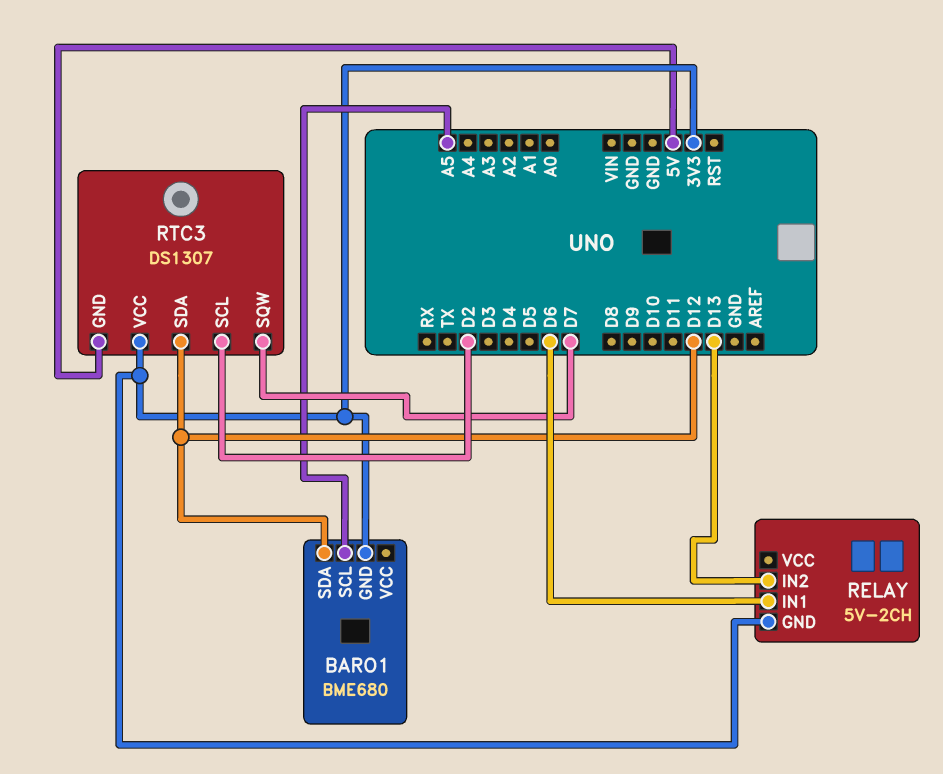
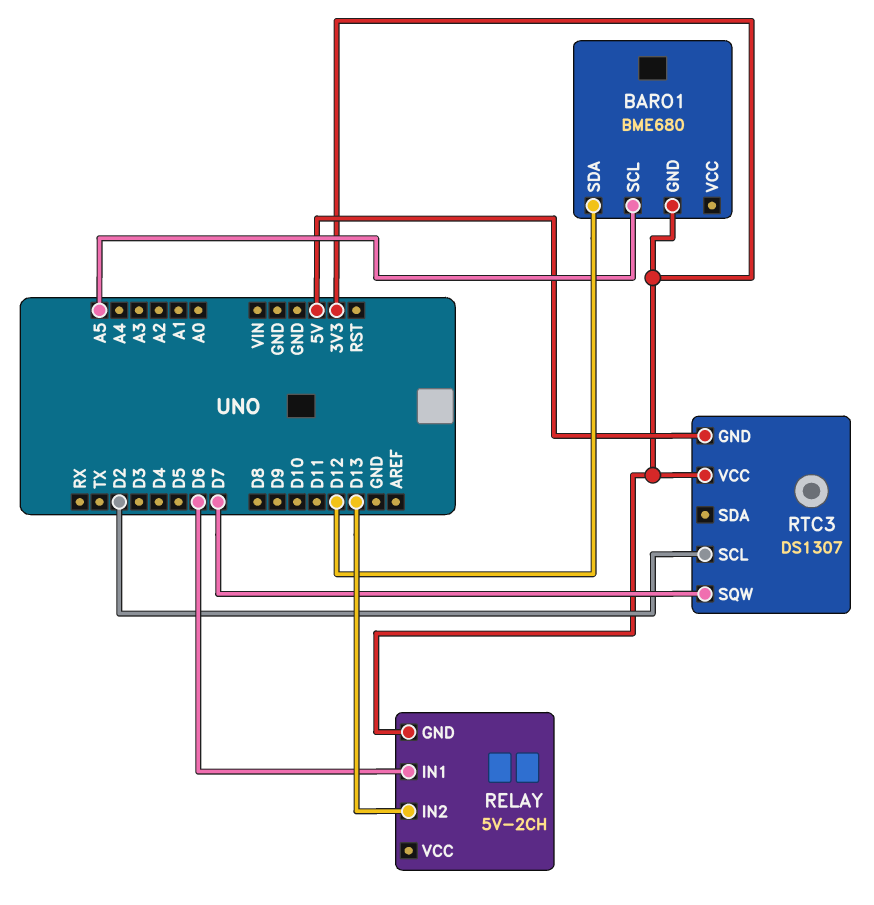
RTC3 pin SDA: D12 -> none

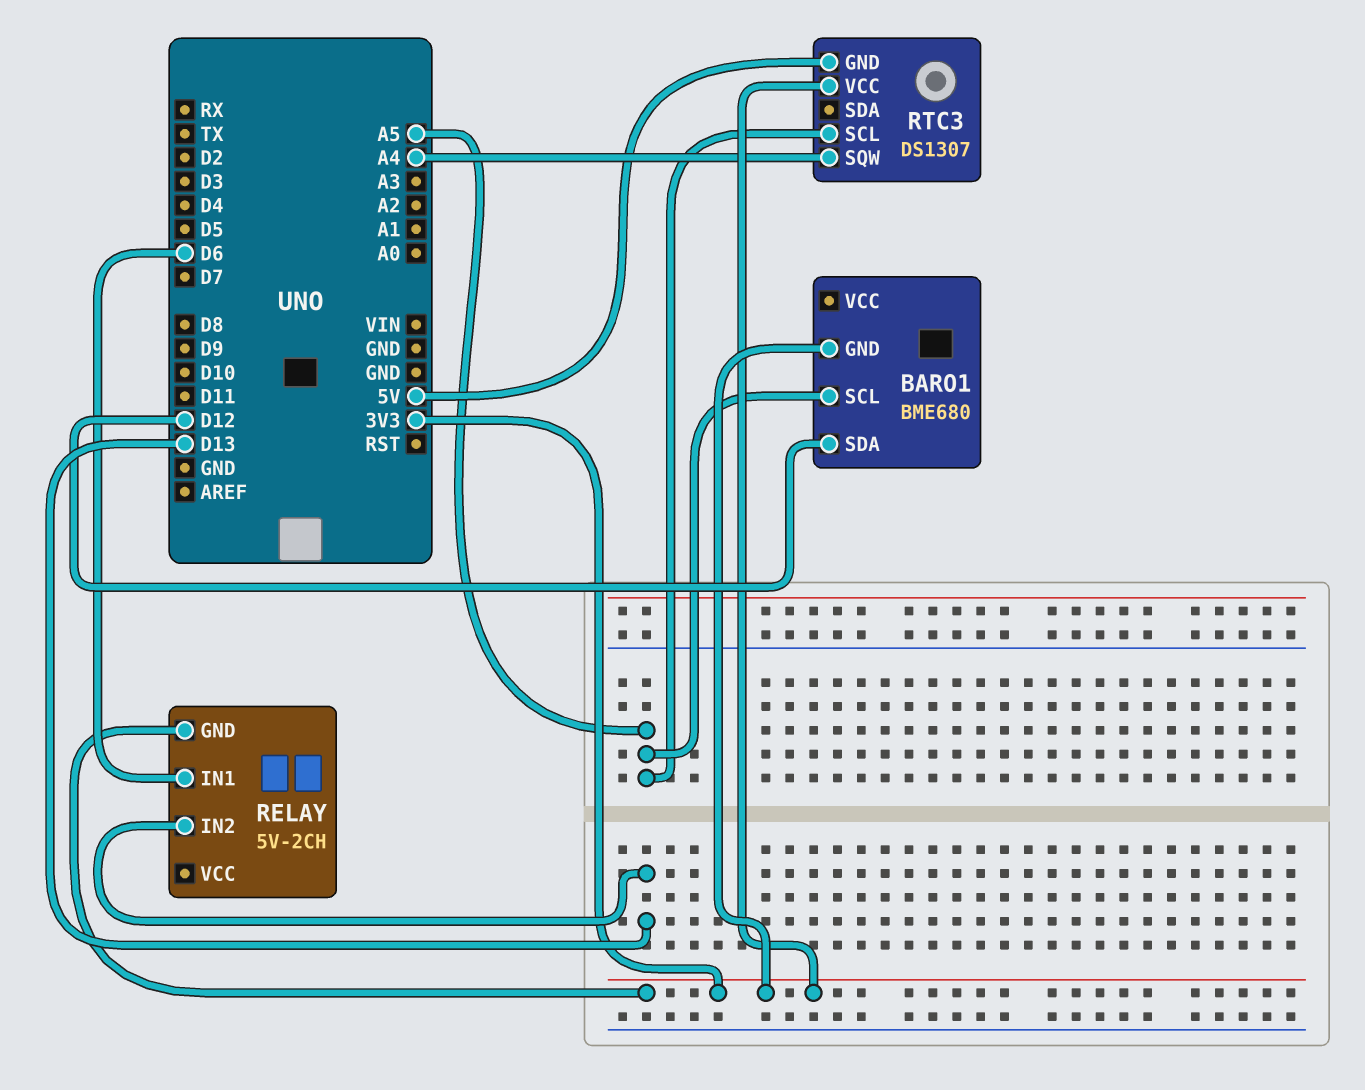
RTC3 pin SCL: D2 -> A5
RTC3 pin SQW: D7 -> A4

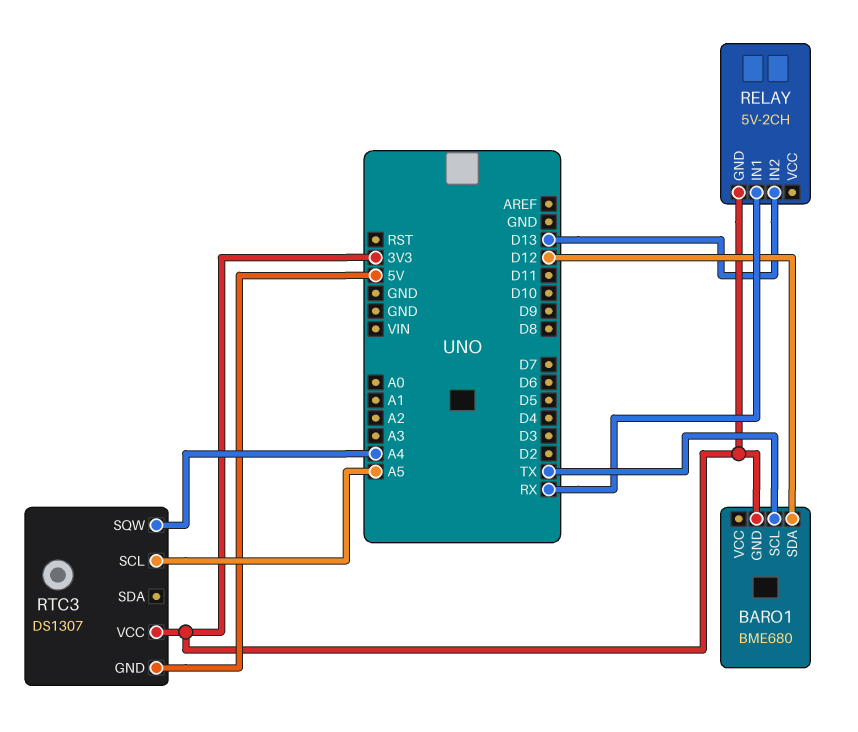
BARO1 pin SCL: A5 -> TX
RELAY pin IN1: D6 -> RX

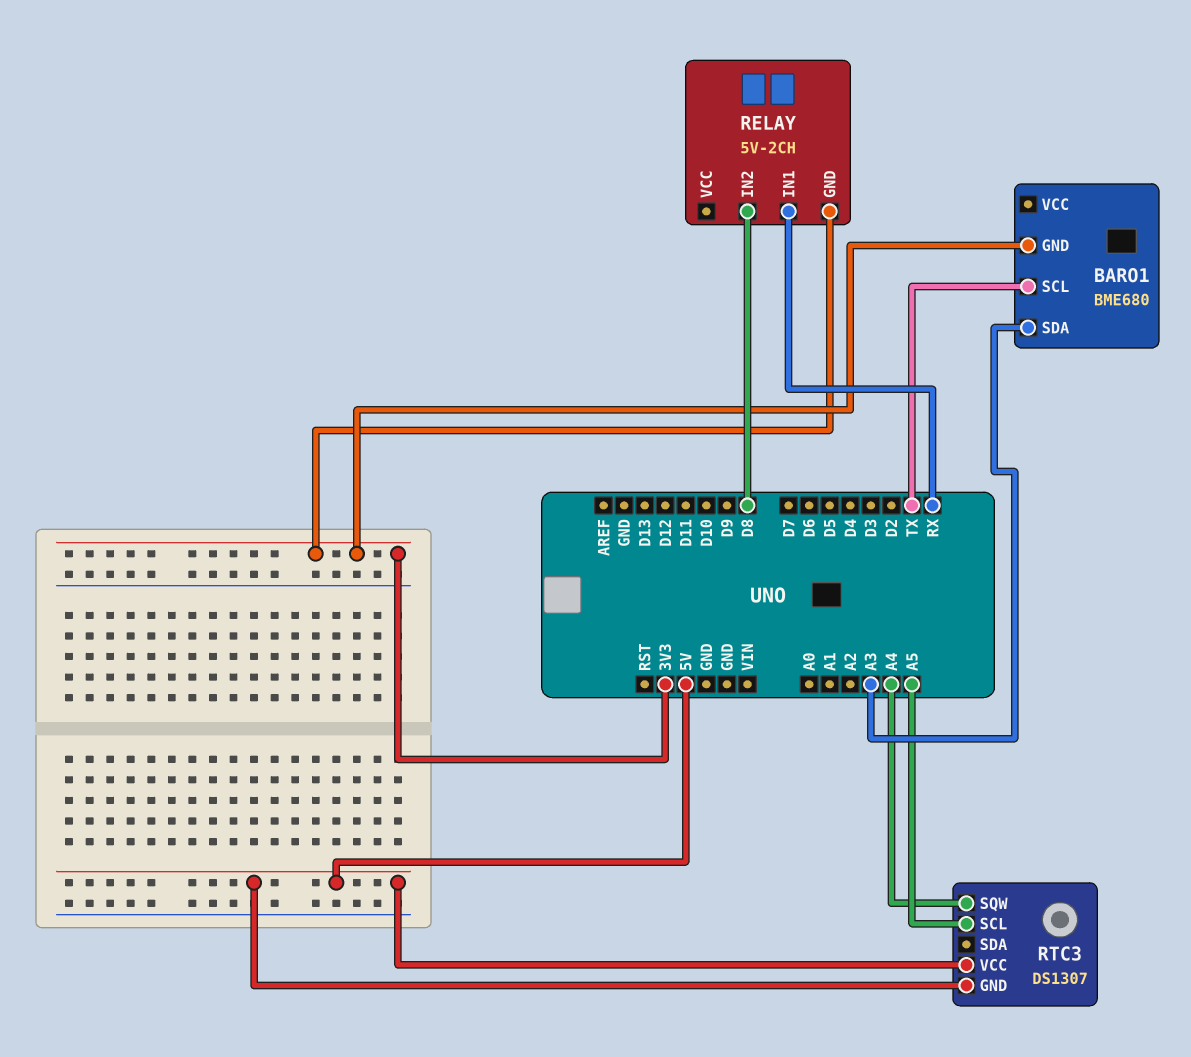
BARO1 pin SDA: D12 -> A3
RELAY pin IN2: D13 -> D8
RTC3 pin VCC: 3V3 -> 5V

